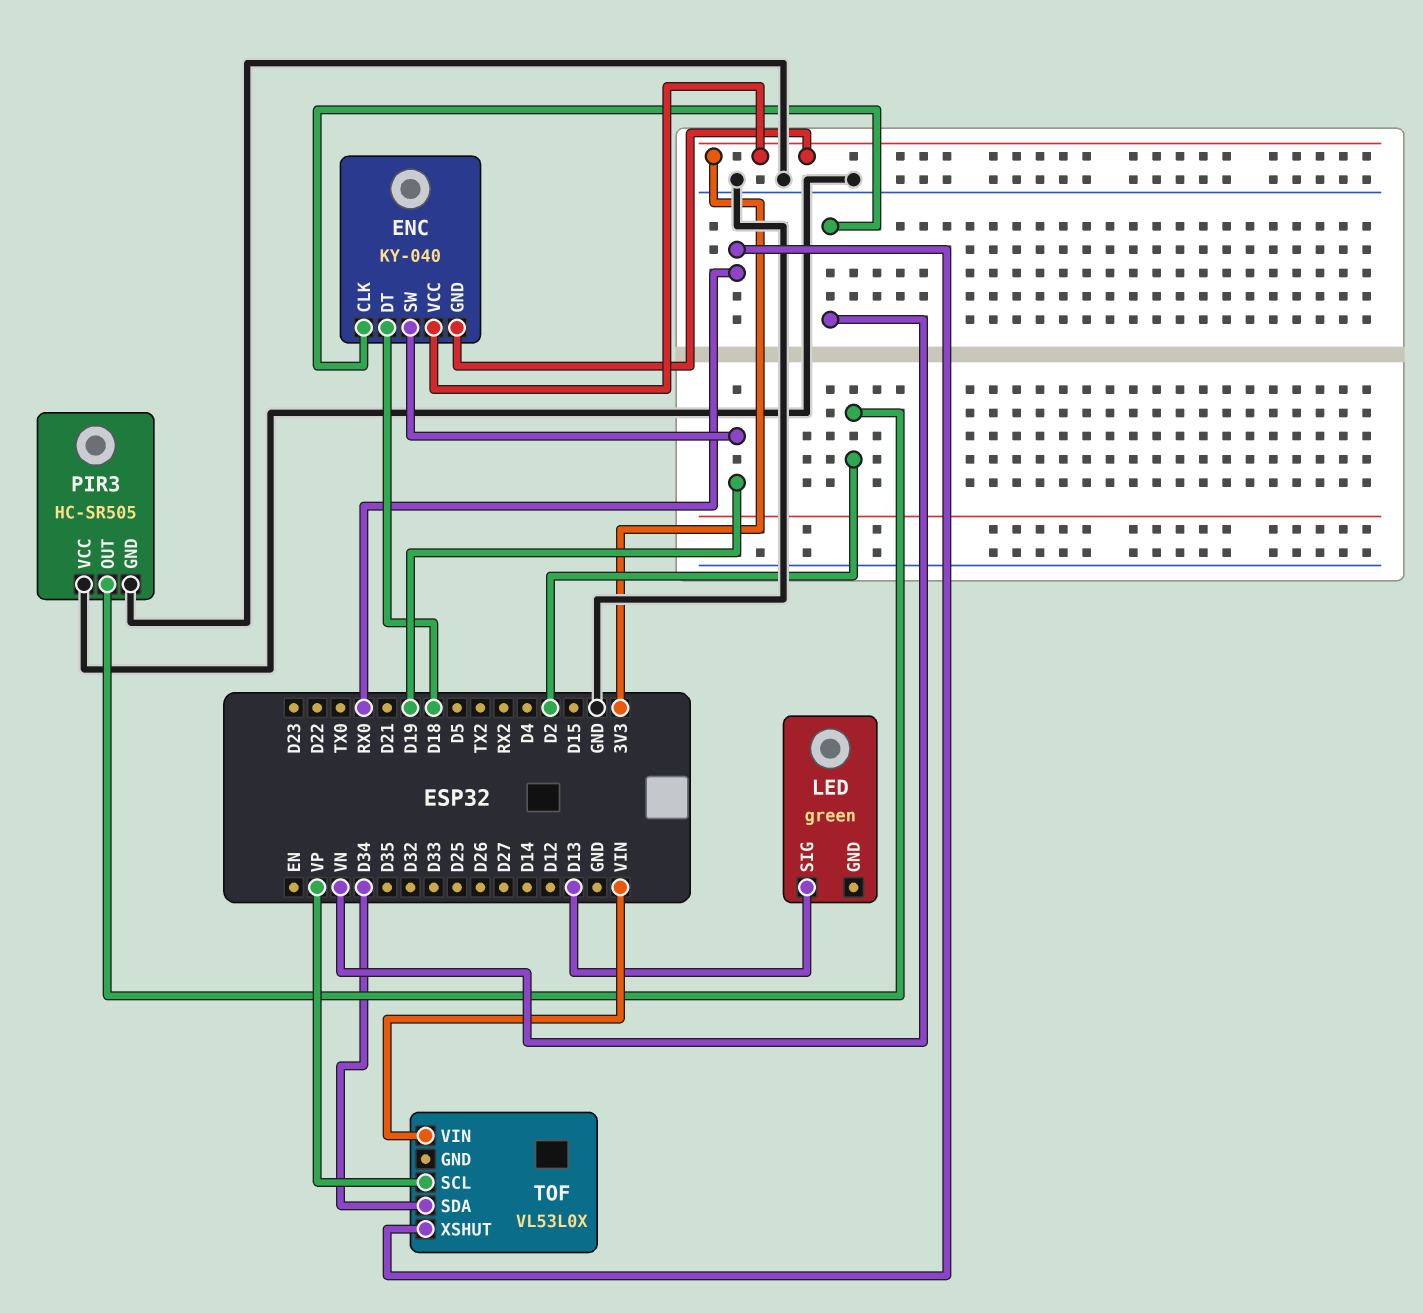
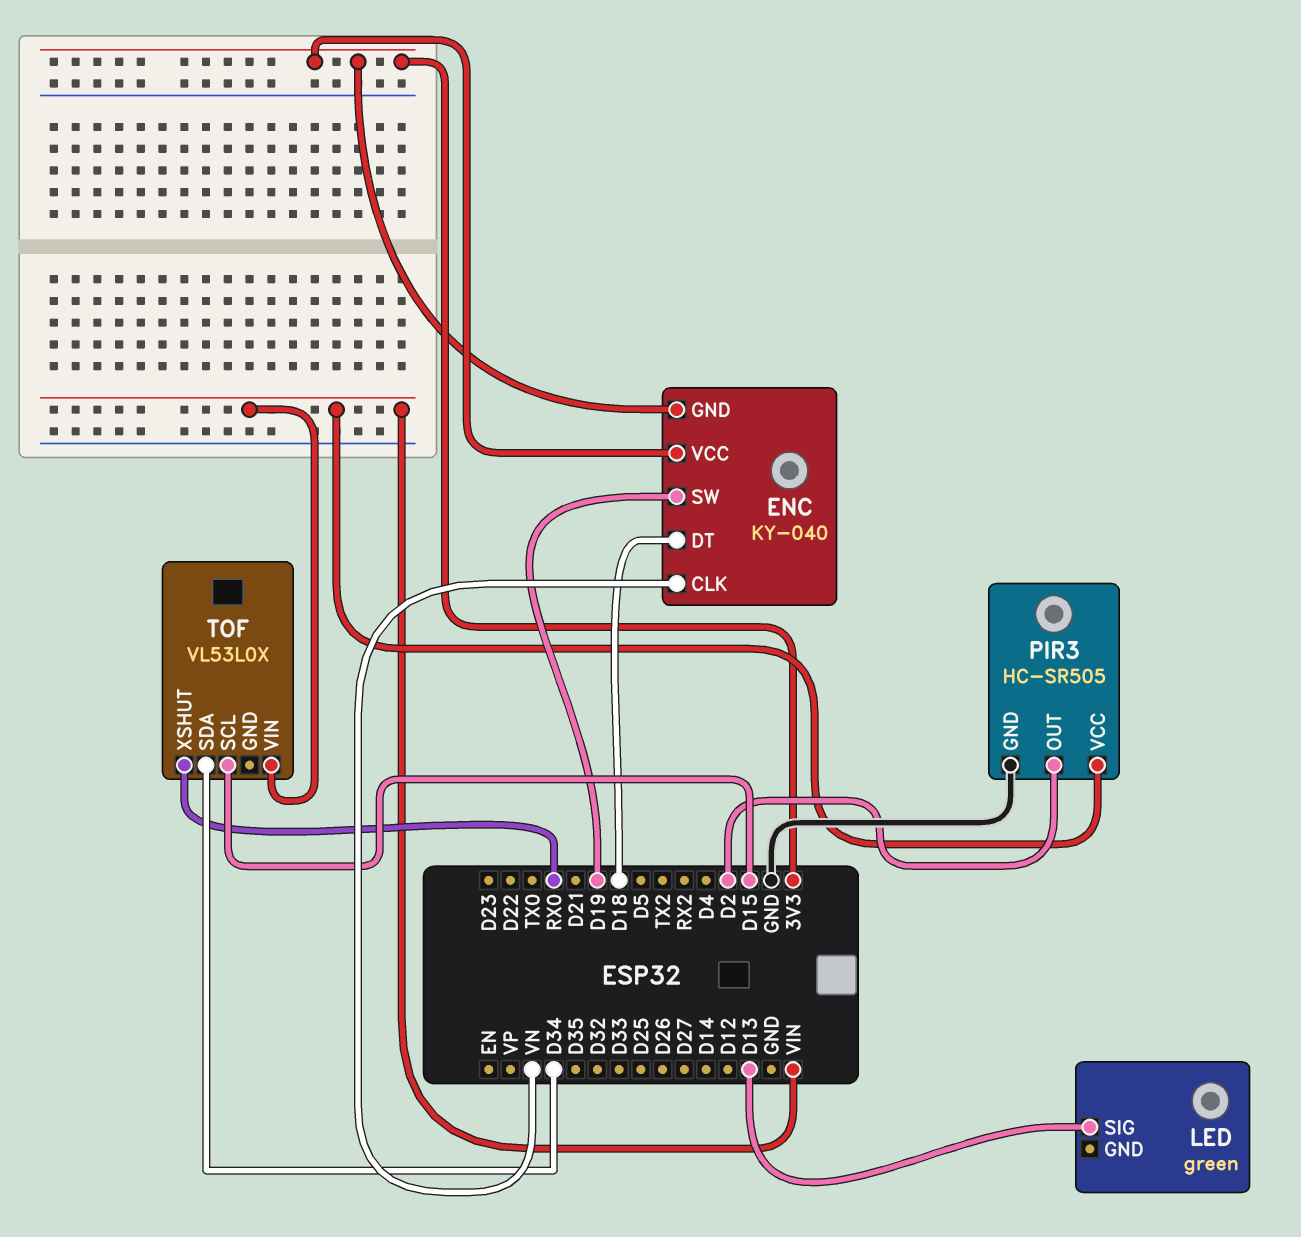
PIR3 pin VCC: GND -> VIN
TOF pin SCL: VP -> D15

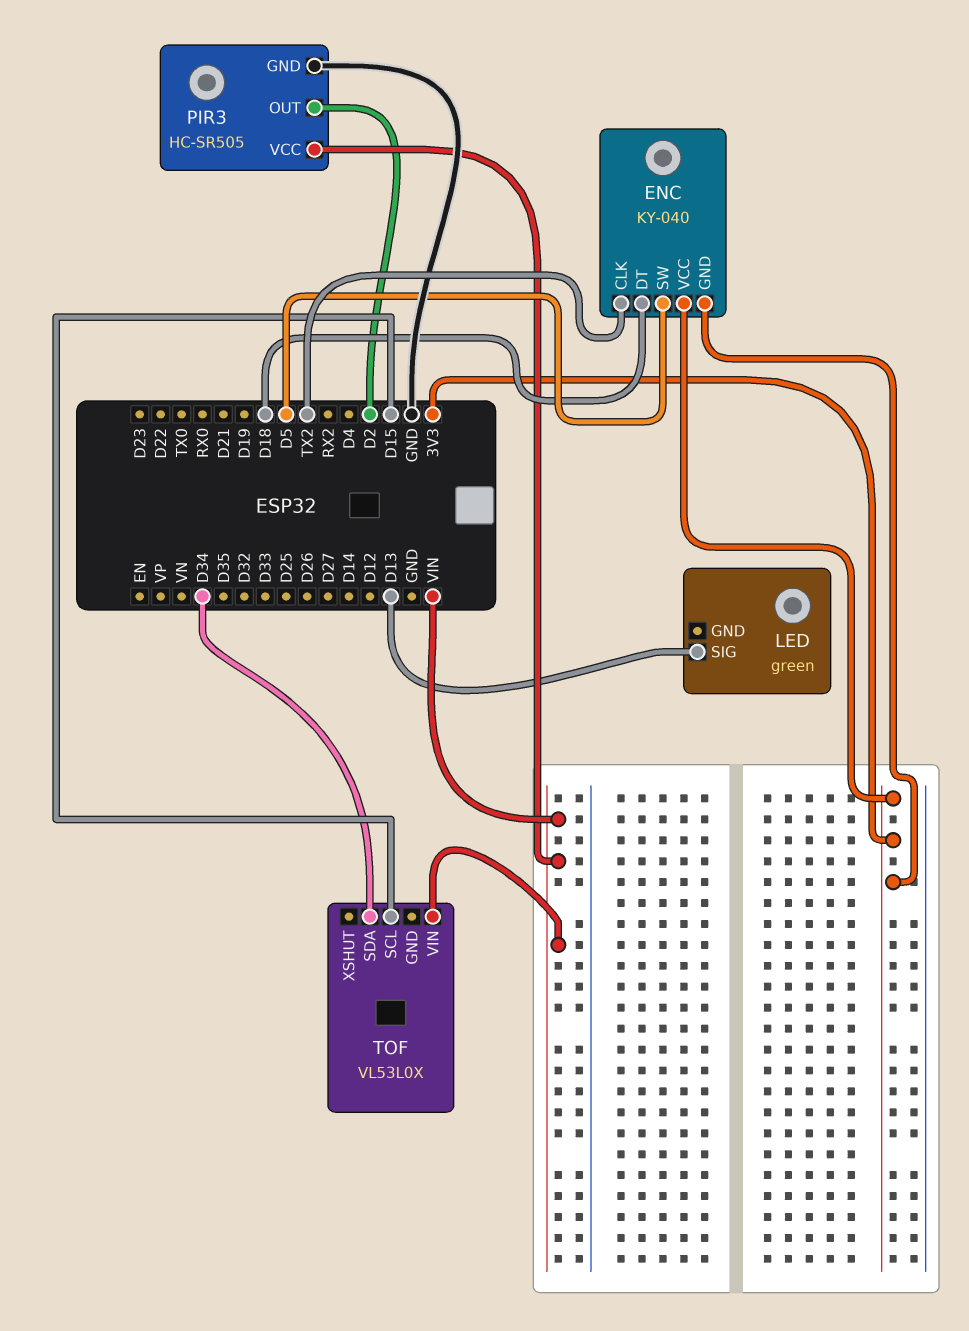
ENC pin CLK: VN -> TX2
ENC pin SW: D19 -> D5
TOF pin XSHUT: RX0 -> none

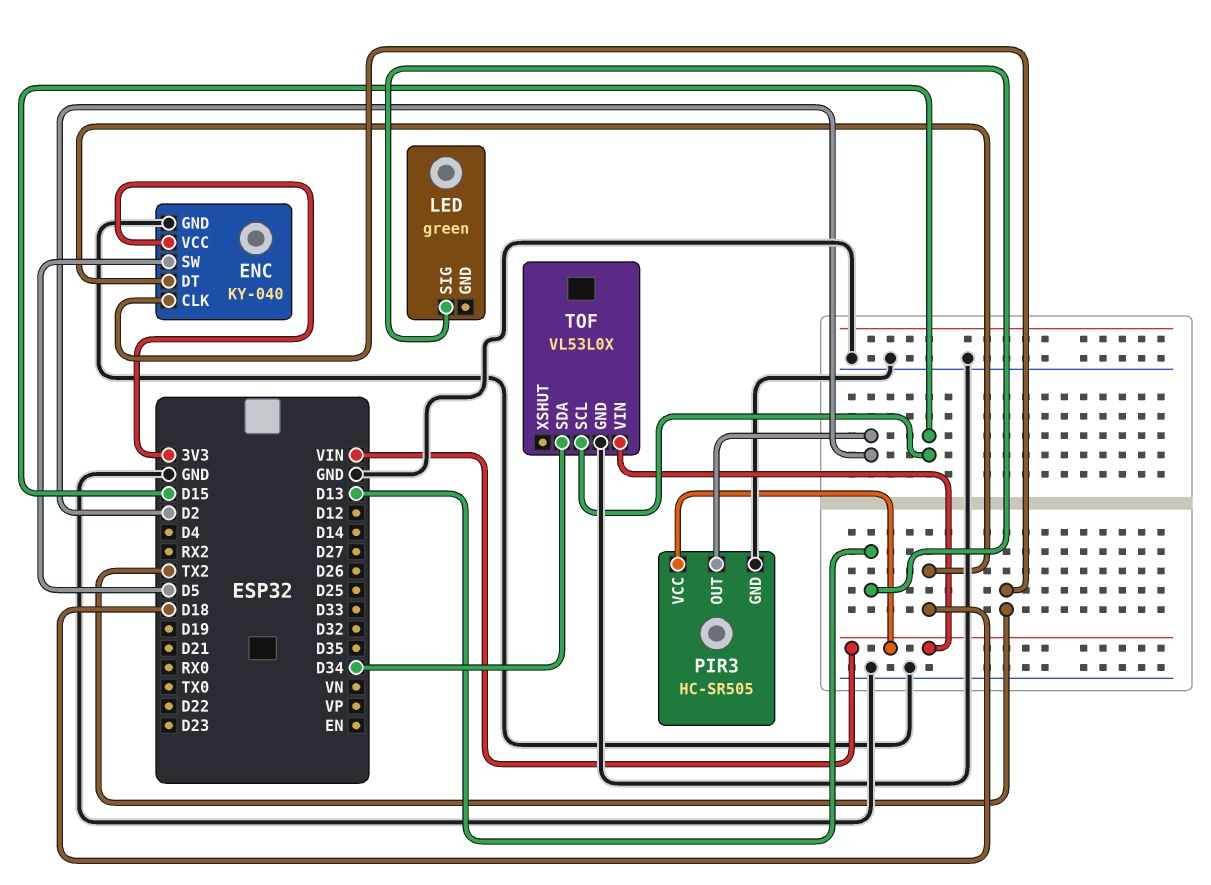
ENC pin GND: 3V3 -> GND
TOF pin GND: none -> GND

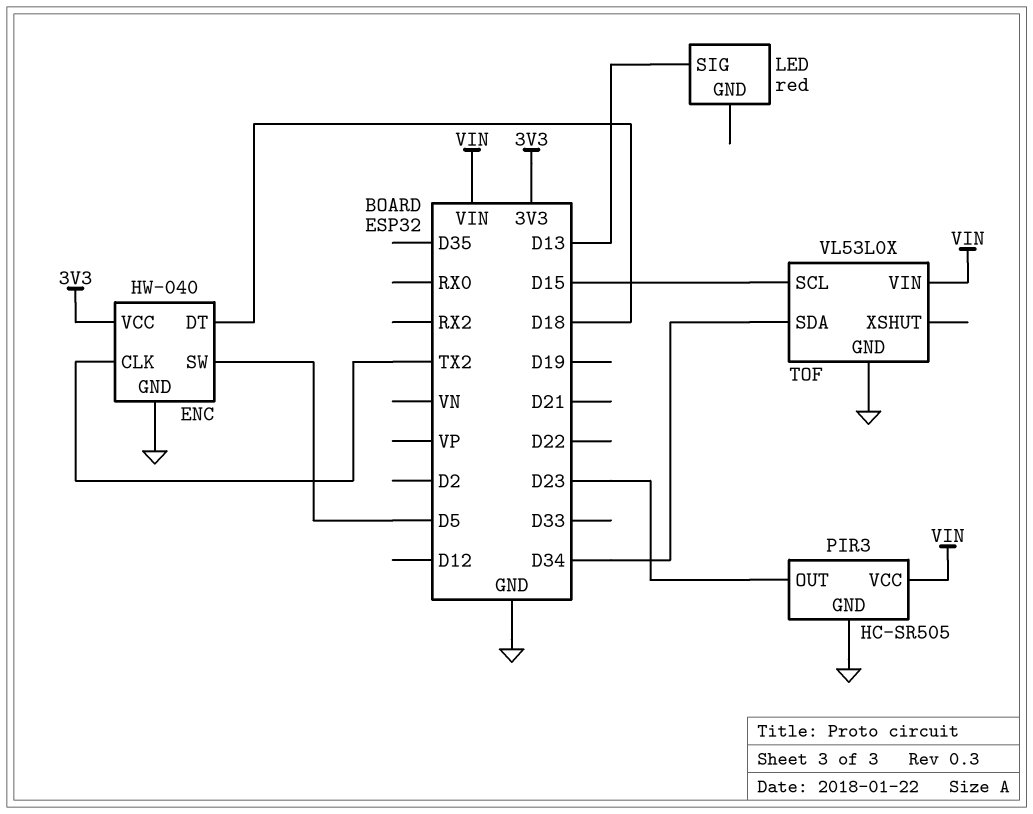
ENC: KY-040 -> HW-040
LED: green -> red
PIR3 pin OUT: D2 -> D23

